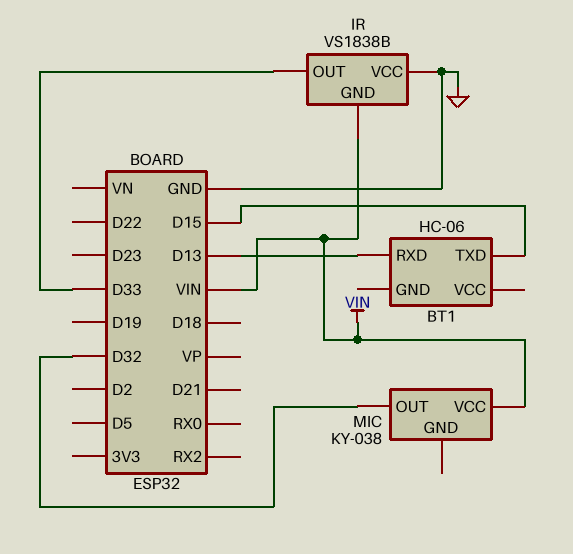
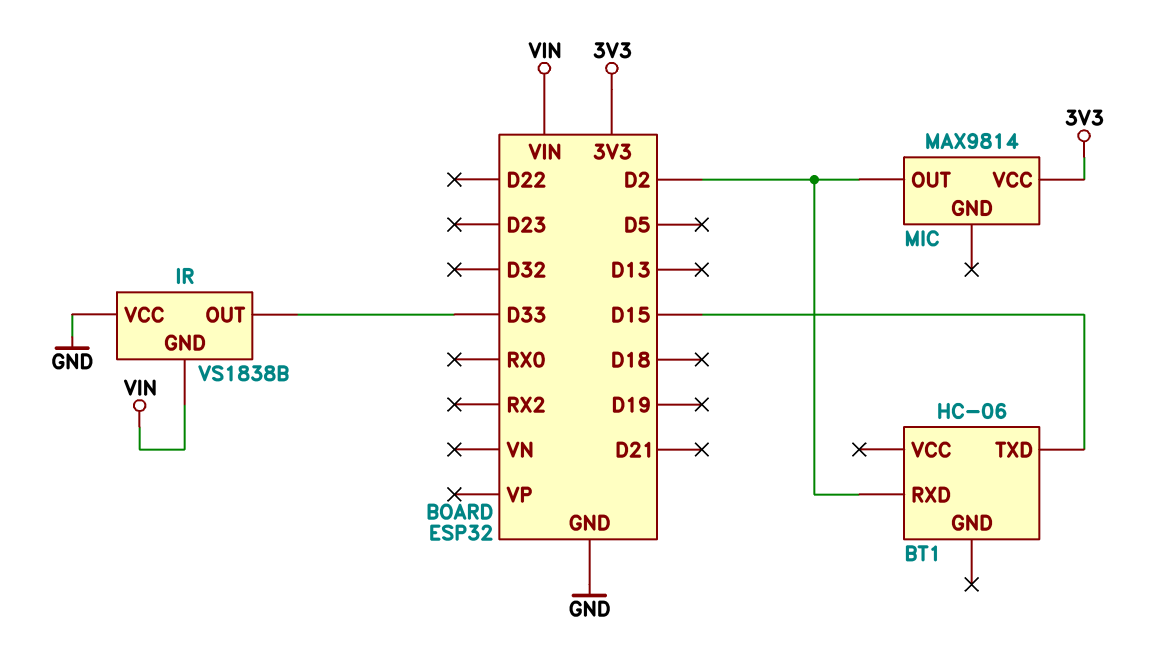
BT1 pin RXD: D13 -> D2
MIC: KY-038 -> MAX9814
MIC pin OUT: D32 -> D2
MIC pin VCC: VIN -> 3V3

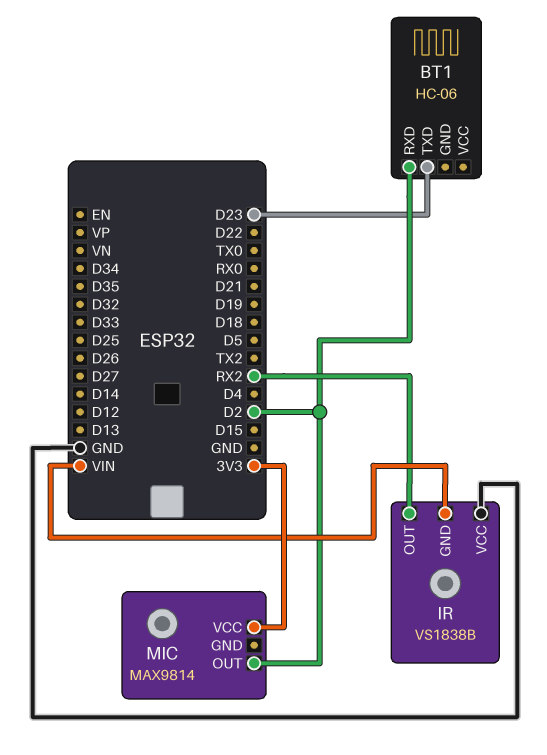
BT1 pin TXD: D15 -> D23
IR pin OUT: D33 -> RX2

